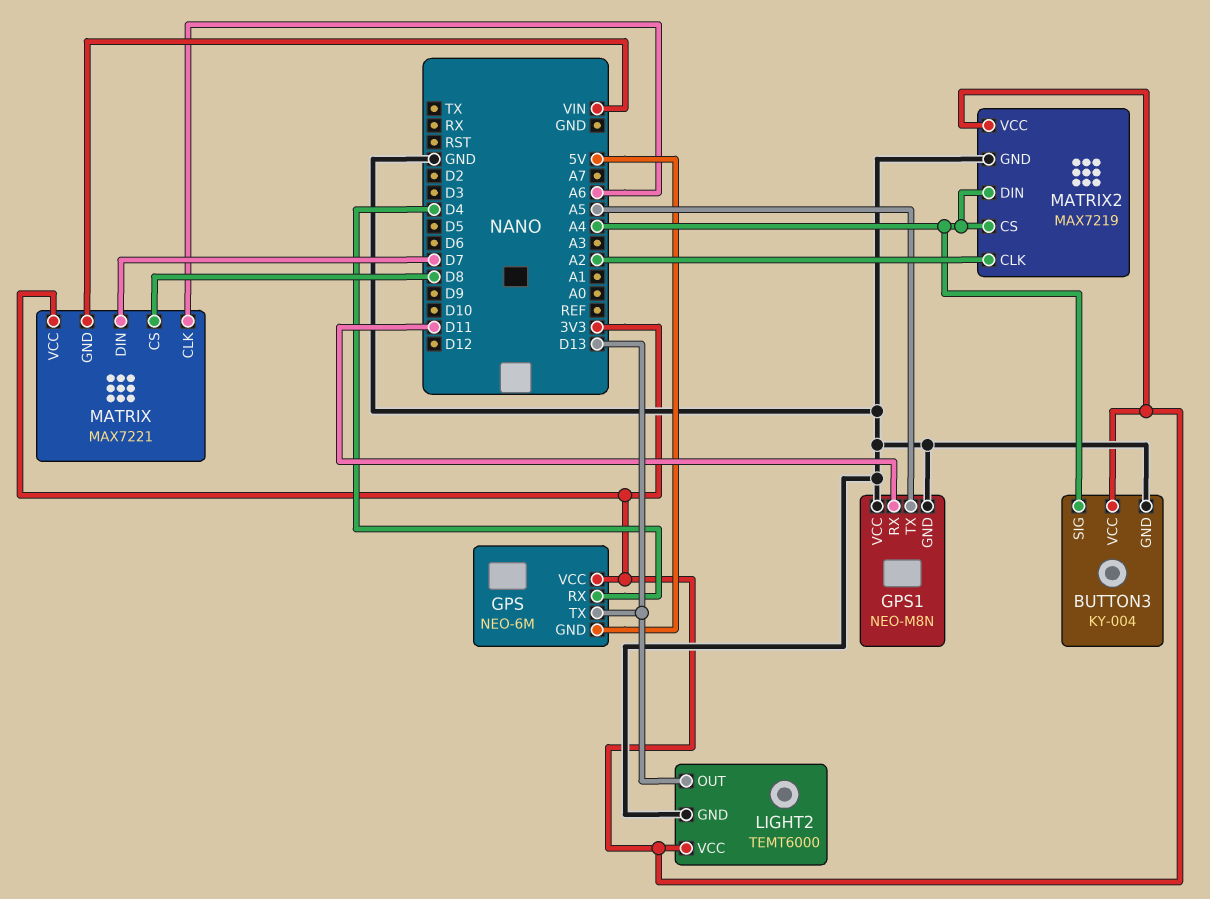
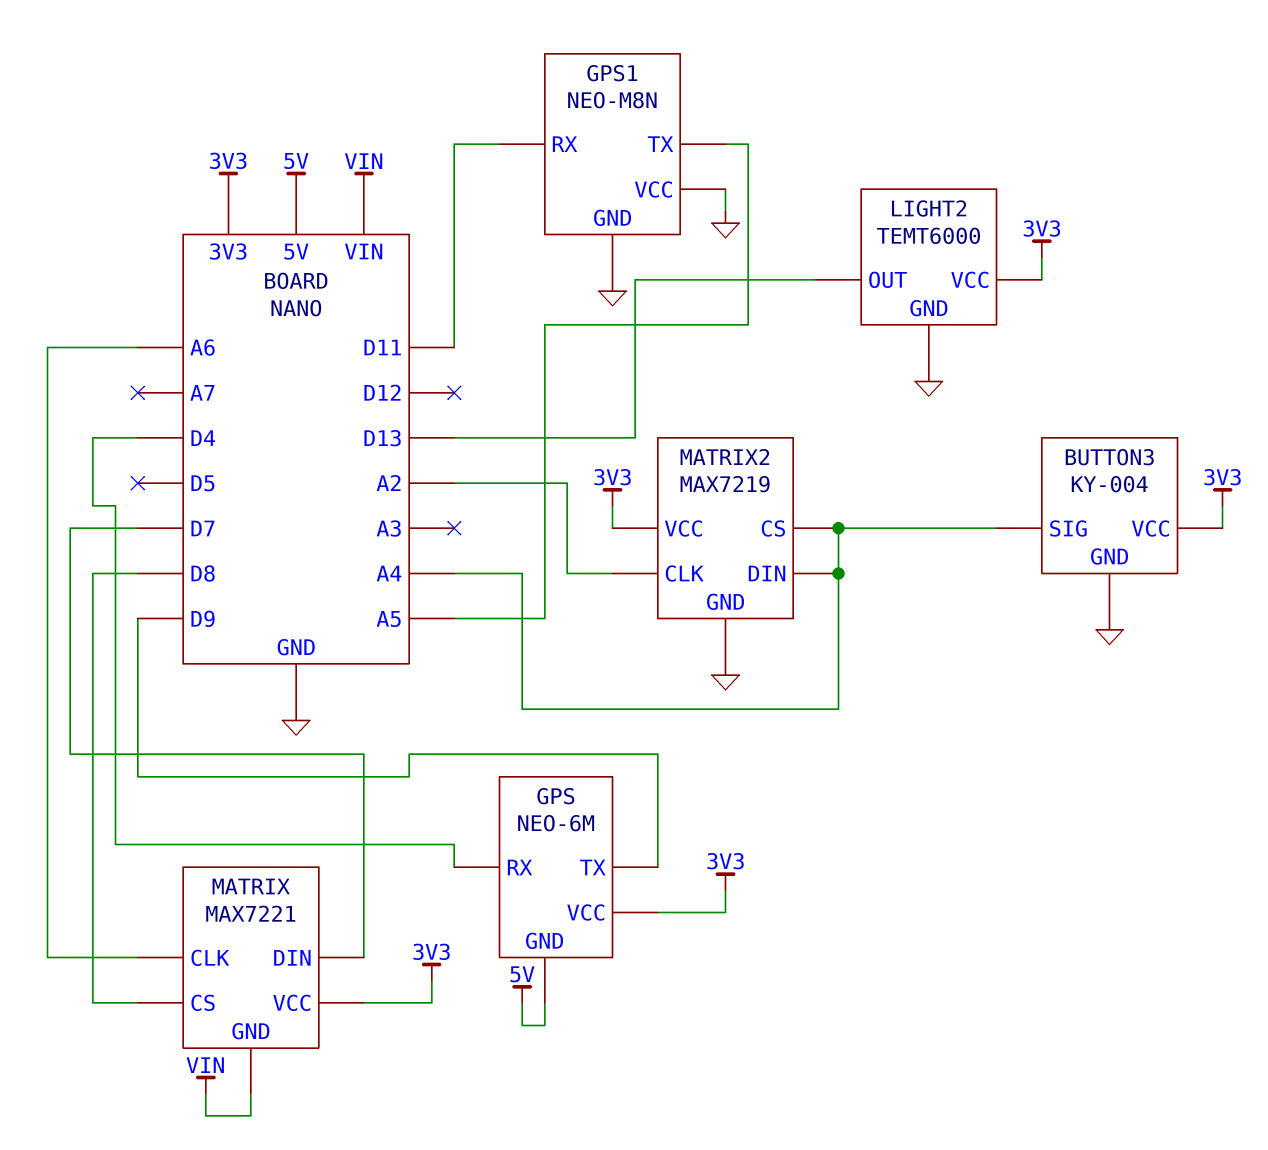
GPS pin TX: D13 -> D9

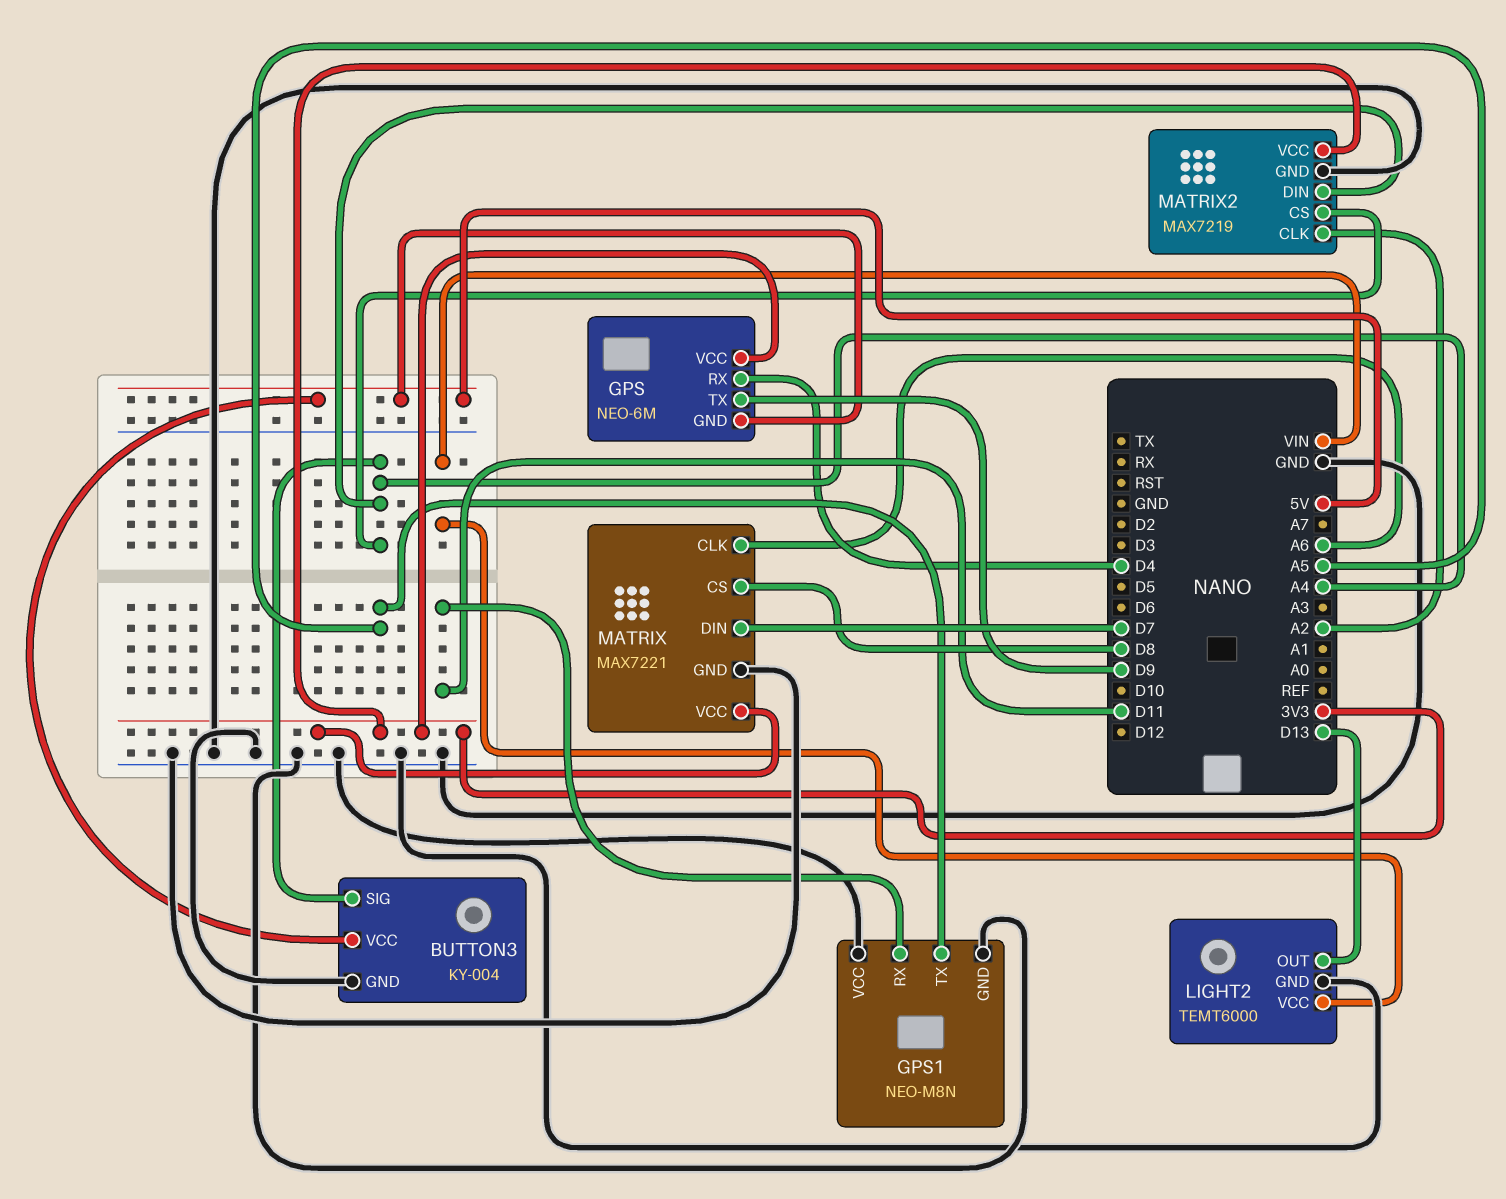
BUTTON3 pin VCC: 3V3 -> 5V
LIGHT2 pin VCC: 3V3 -> VIN
MATRIX pin GND: VIN -> GND

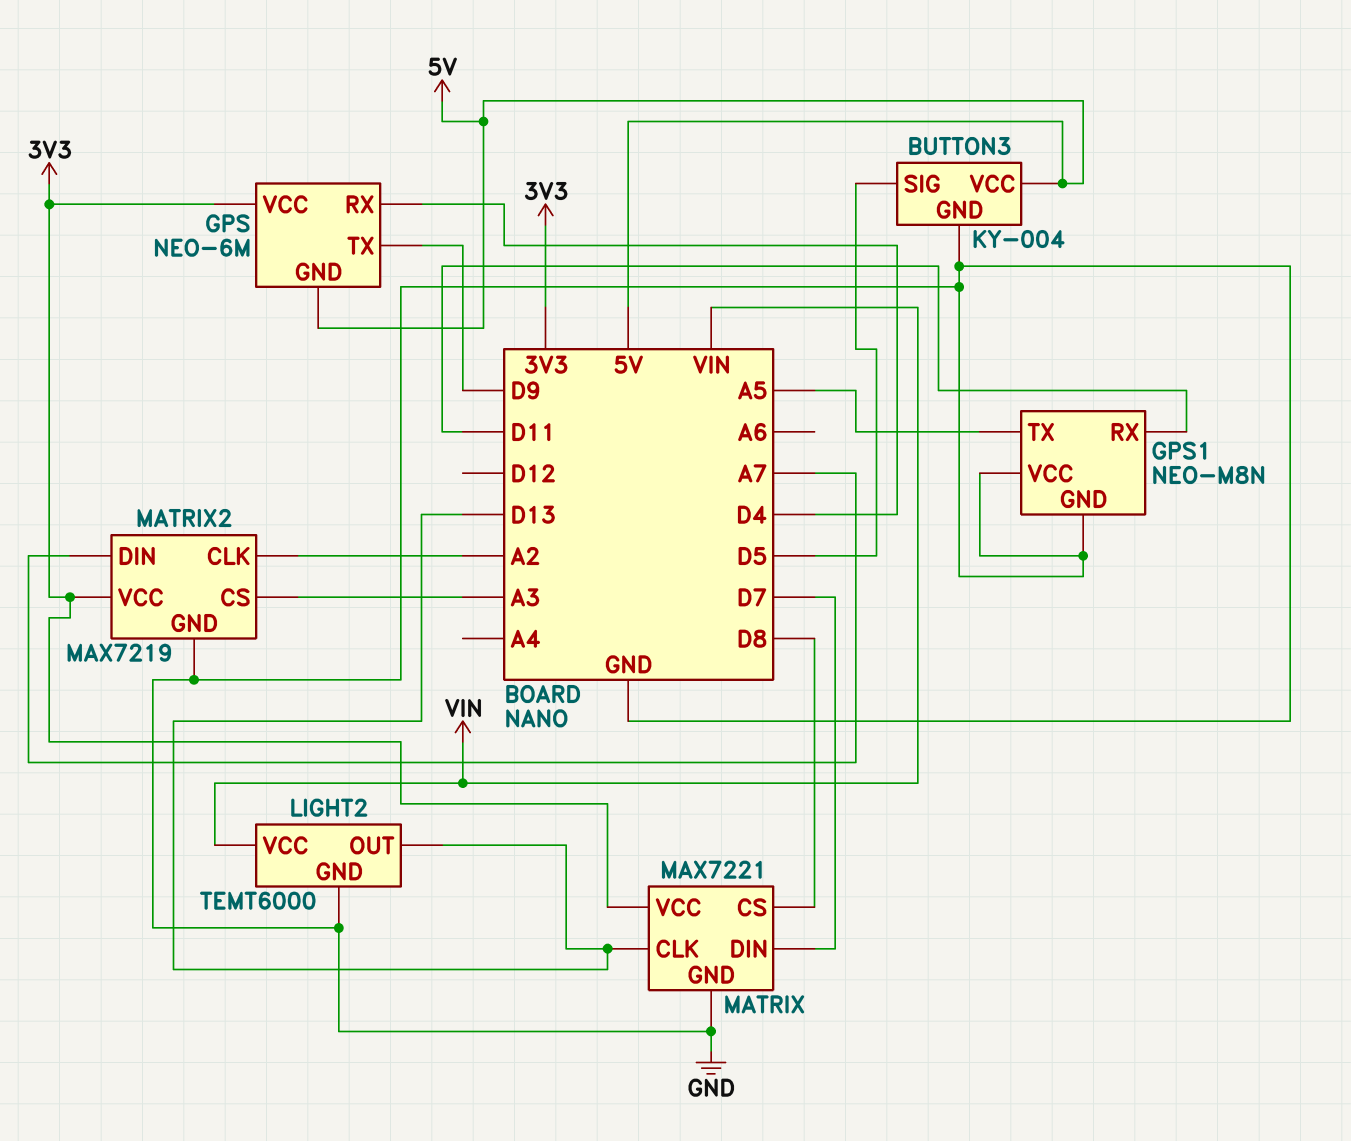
BUTTON3 pin SIG: A4 -> D5
MATRIX pin CLK: A6 -> D13
MATRIX2 pin CS: A4 -> A3
MATRIX2 pin DIN: A4 -> A7

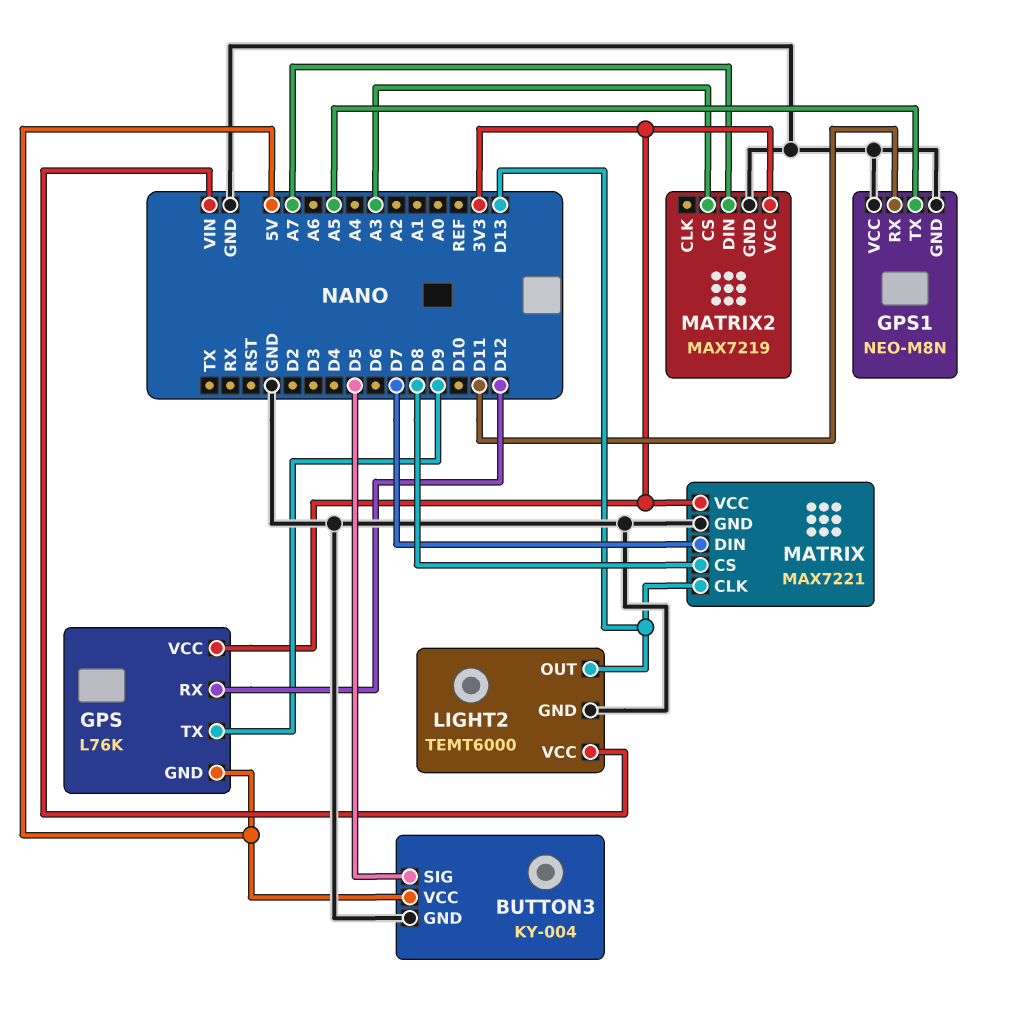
GPS: NEO-6M -> L76K
GPS pin RX: D4 -> D12
MATRIX2 pin CLK: A2 -> none

